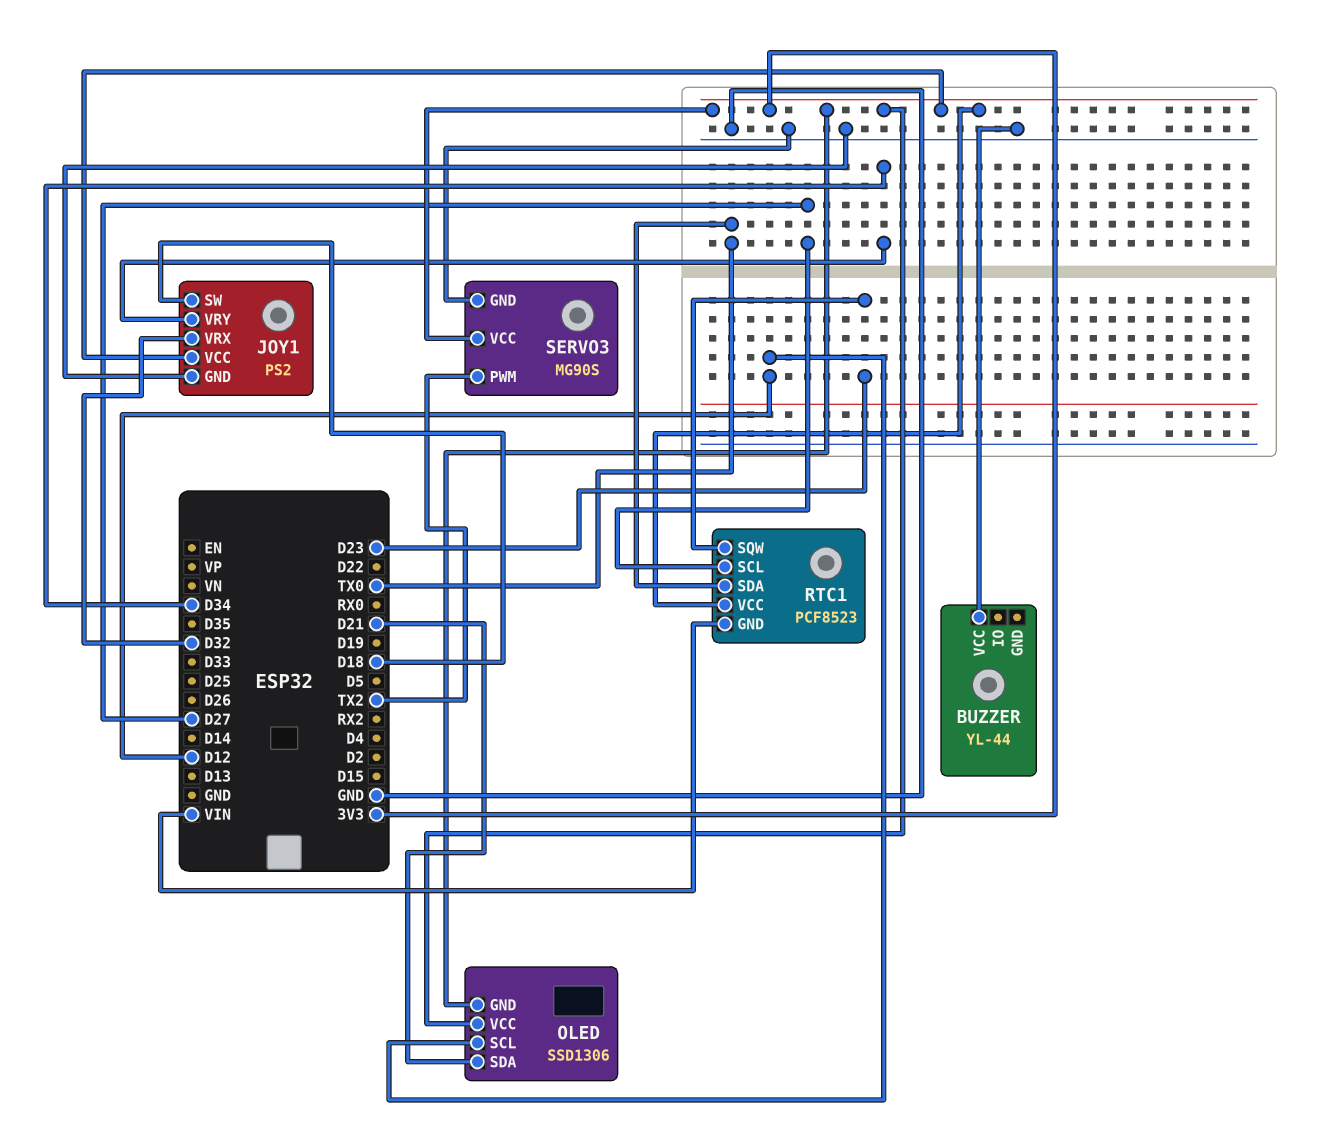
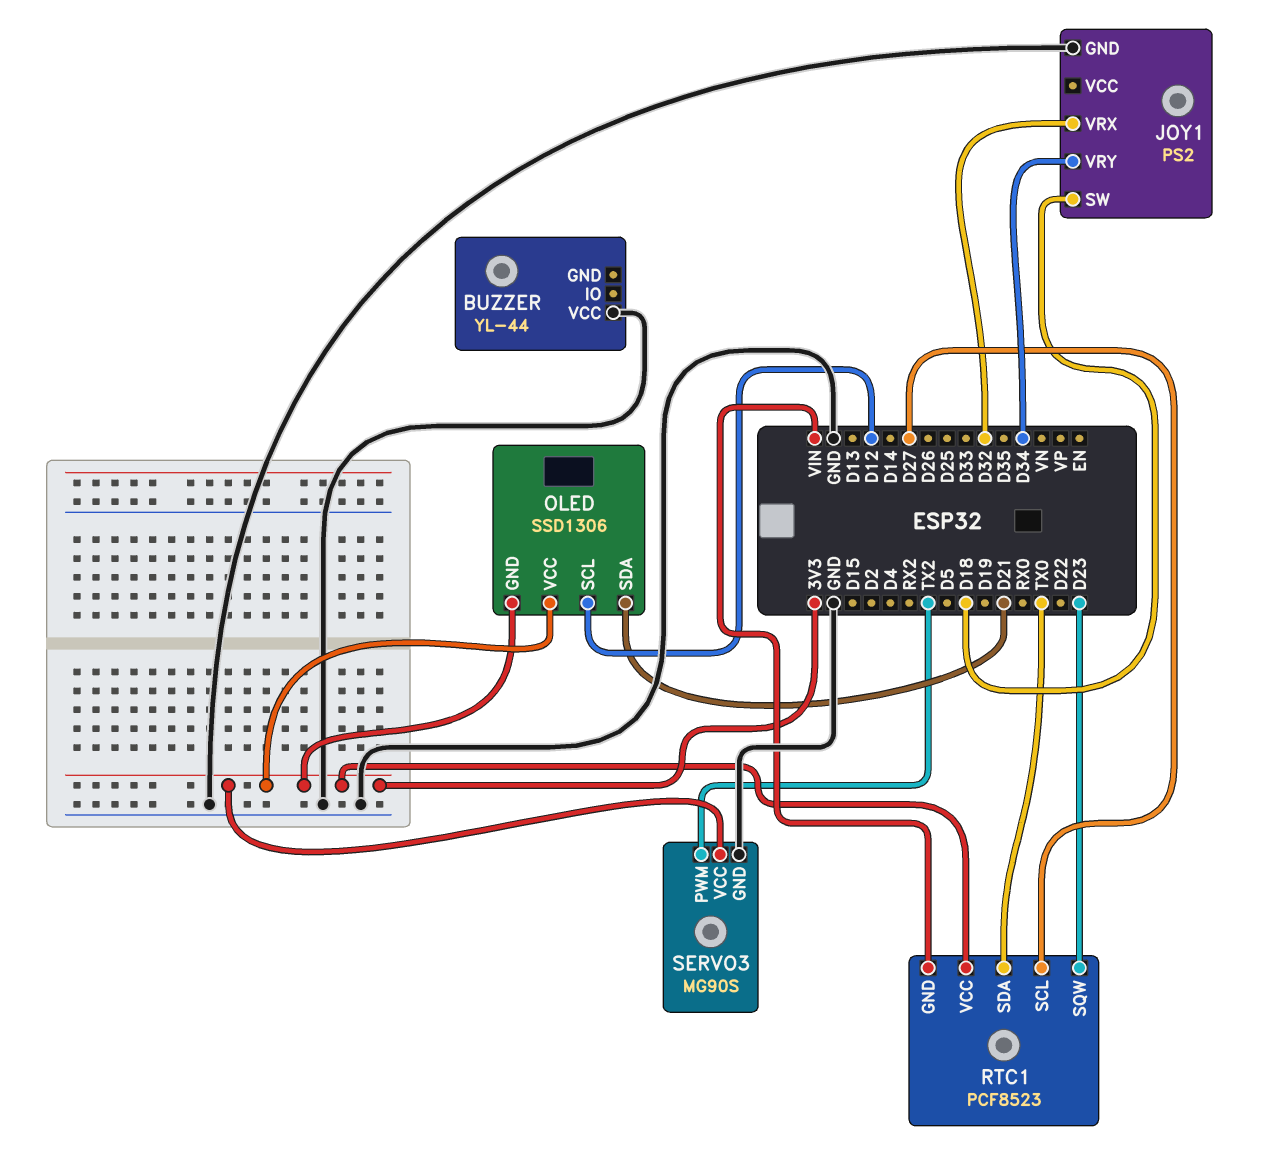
JOY1 pin VCC: 3V3 -> none

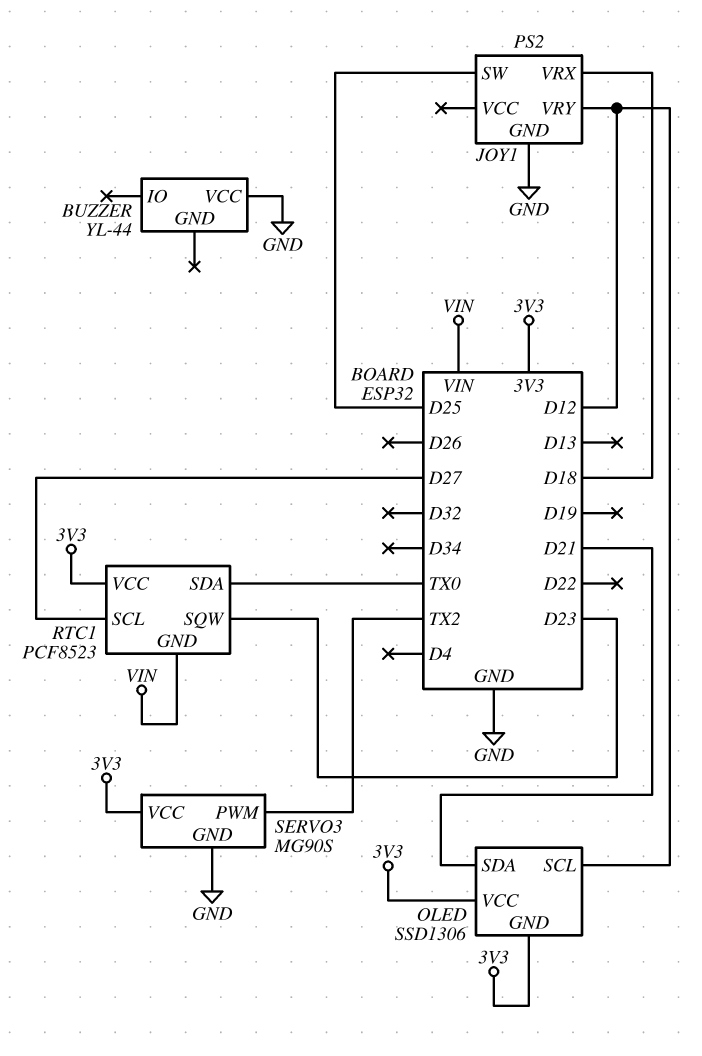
JOY1 pin SW: D18 -> D25
JOY1 pin VRX: D32 -> D18
JOY1 pin VRY: D34 -> D12

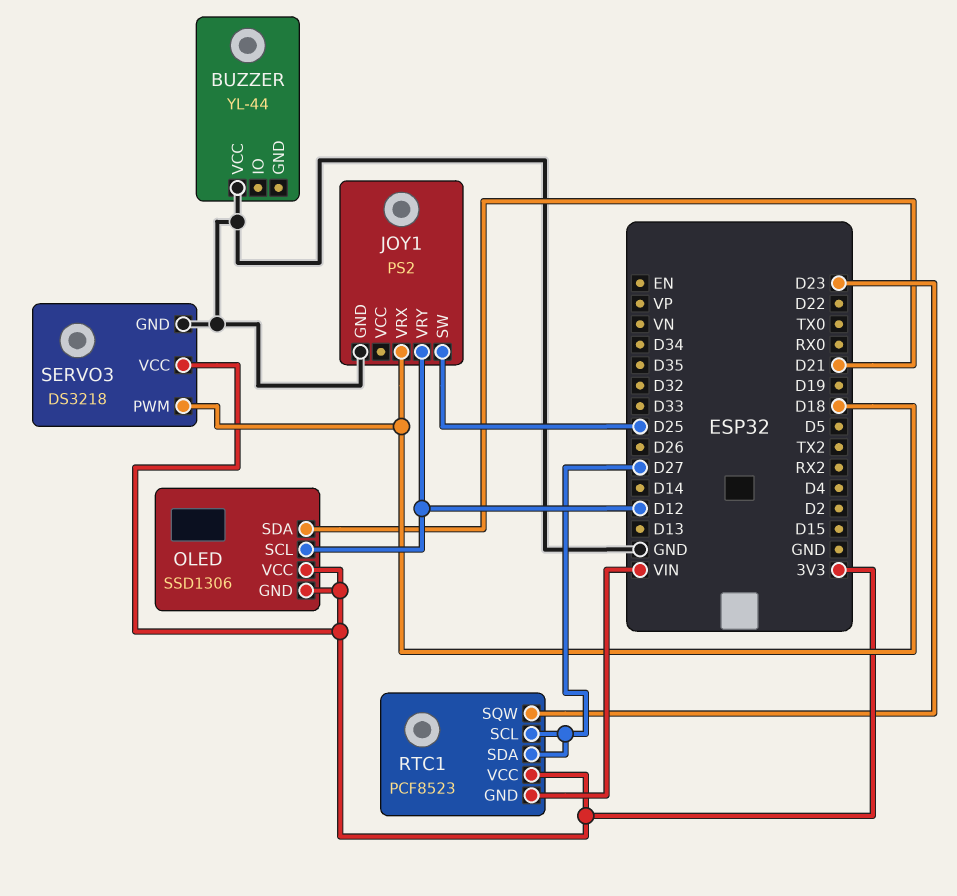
RTC1 pin SDA: TX0 -> D27
SERVO3: MG90S -> DS3218
SERVO3 pin PWM: TX2 -> D18

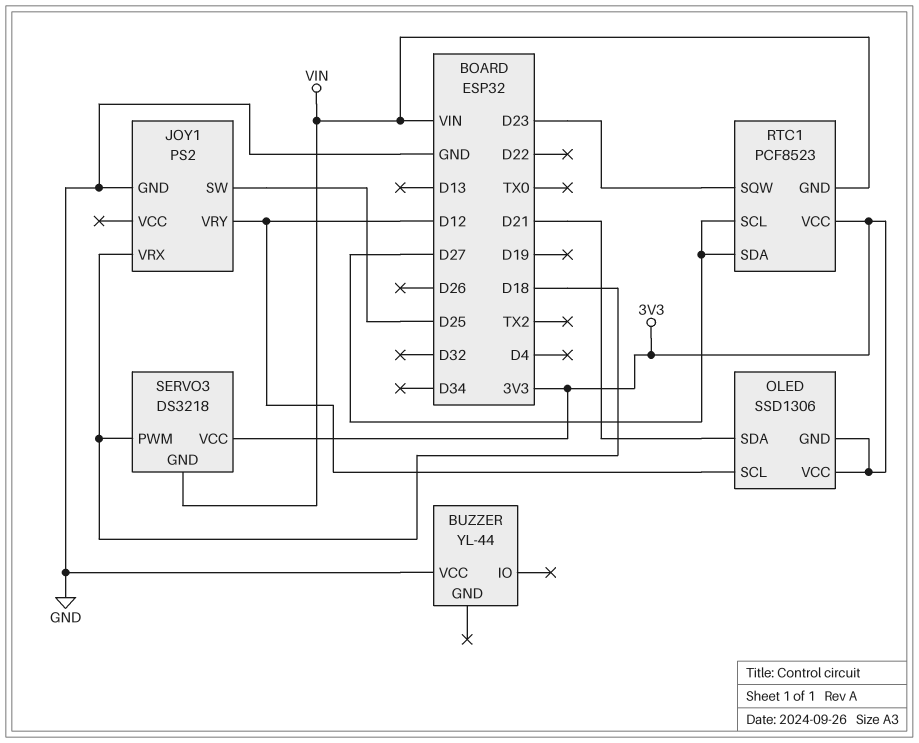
SERVO3 pin GND: GND -> VIN

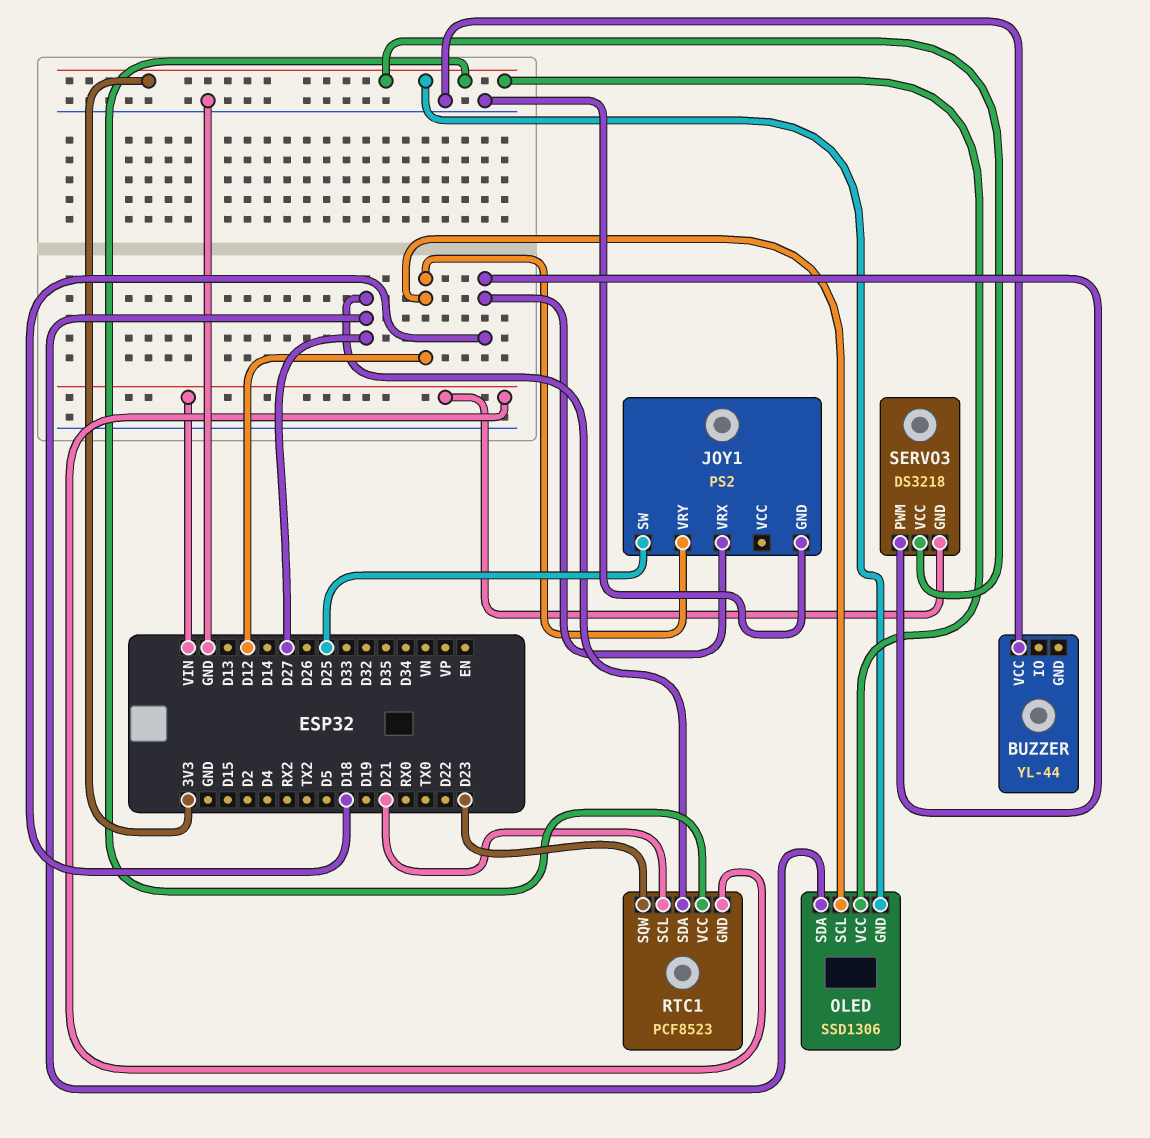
OLED pin SDA: D21 -> D27
RTC1 pin SCL: D27 -> D21

